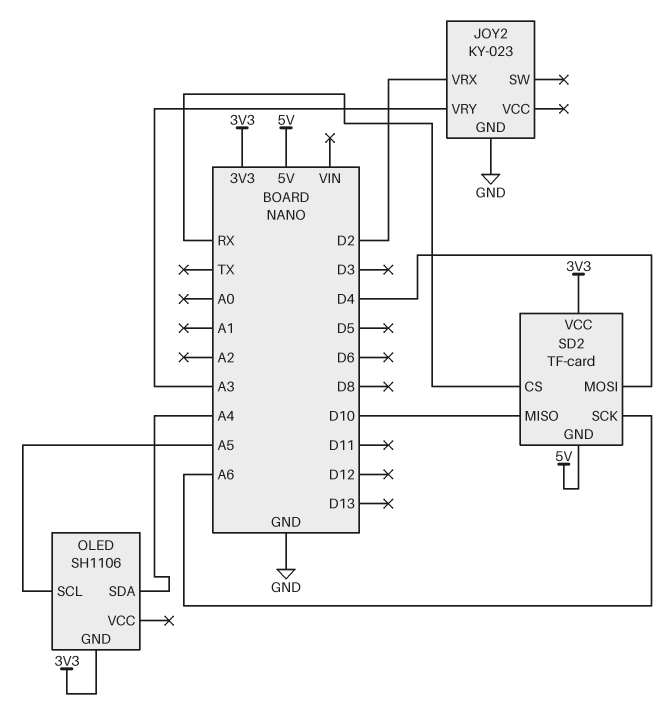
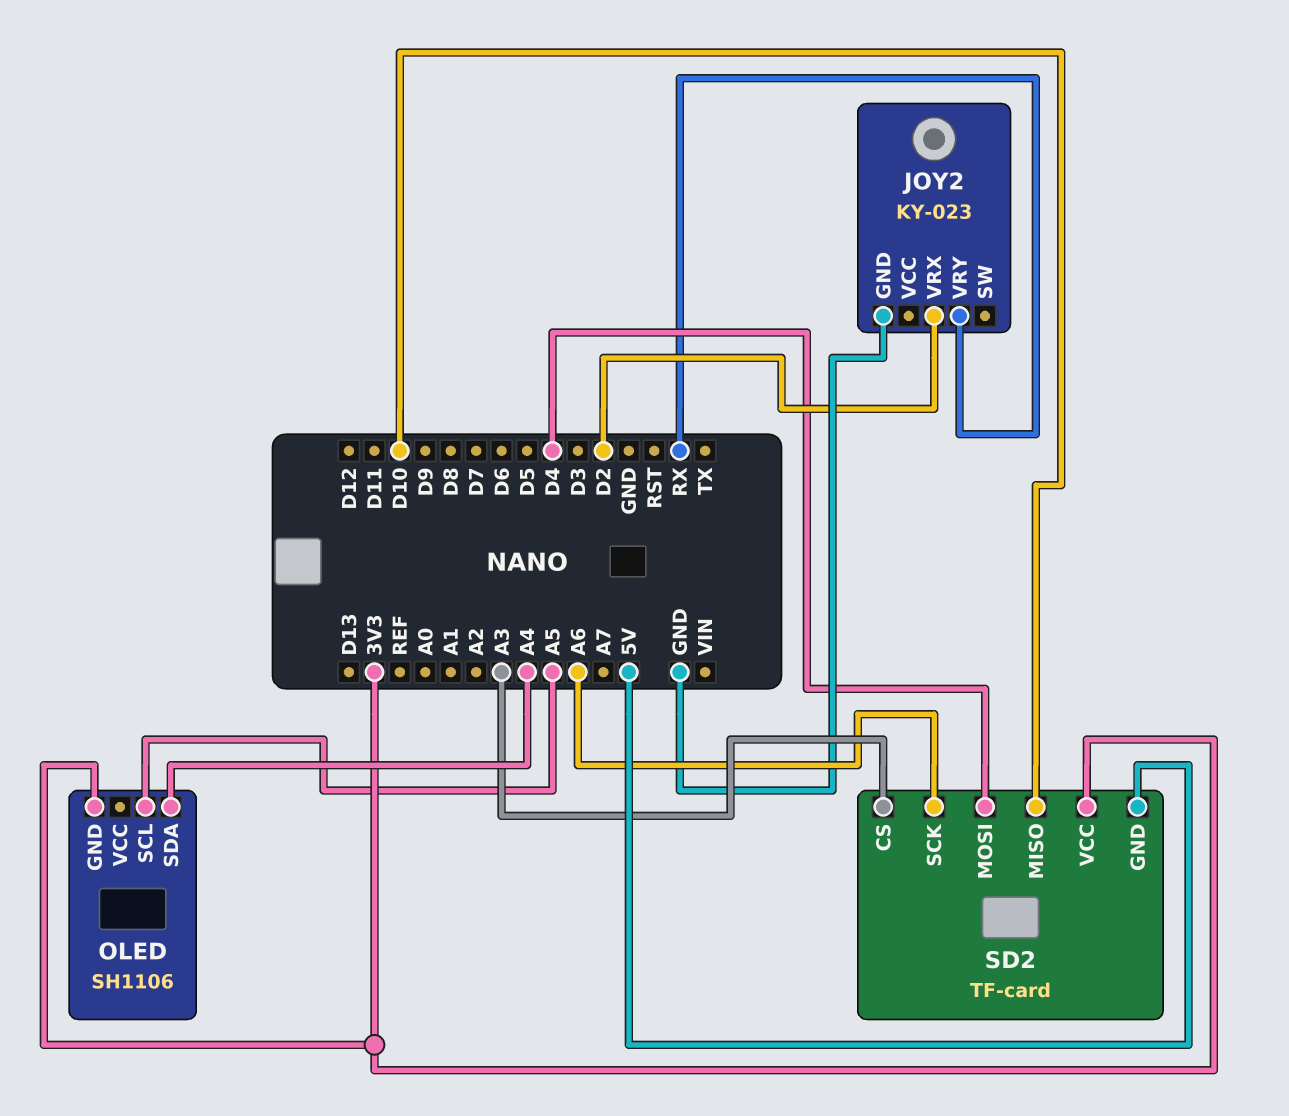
JOY2 pin VRY: A3 -> RX
SD2 pin CS: RX -> A3

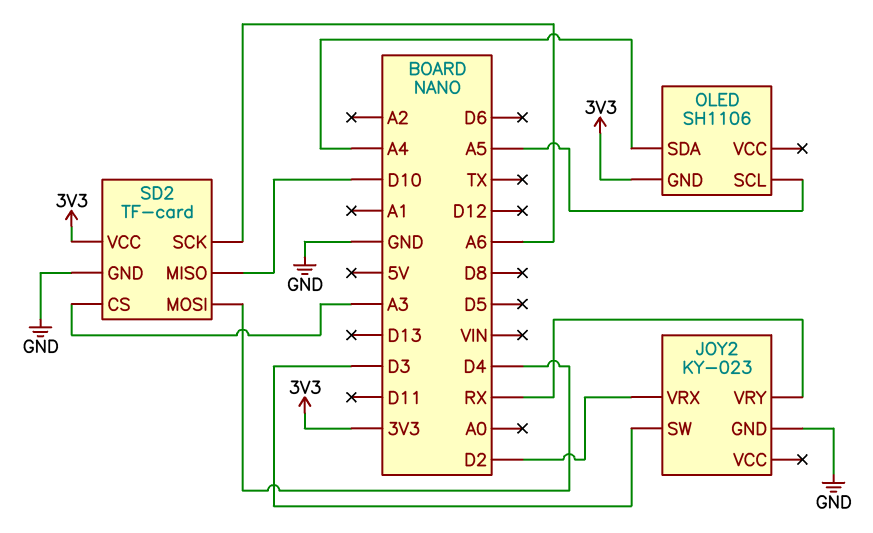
JOY2 pin SW: none -> D3
SD2 pin GND: 5V -> GND

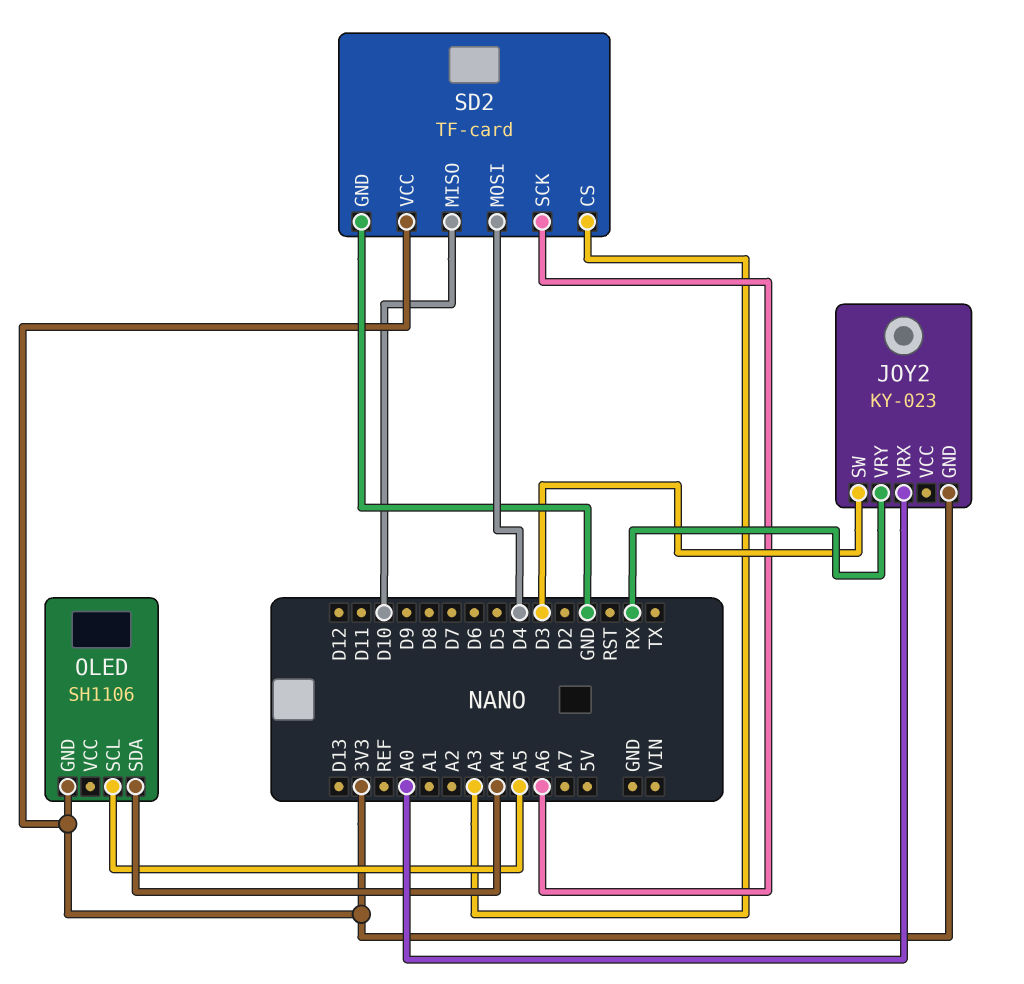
JOY2 pin GND: GND -> 3V3
JOY2 pin VRX: D2 -> A0

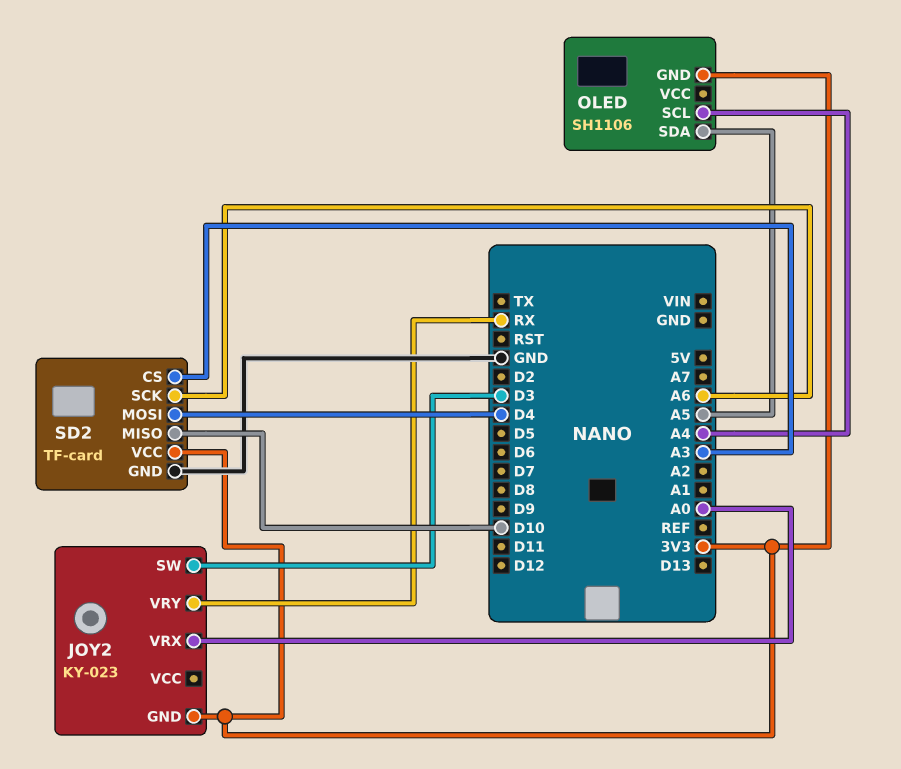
OLED pin SCL: A5 -> A4
OLED pin SDA: A4 -> A5

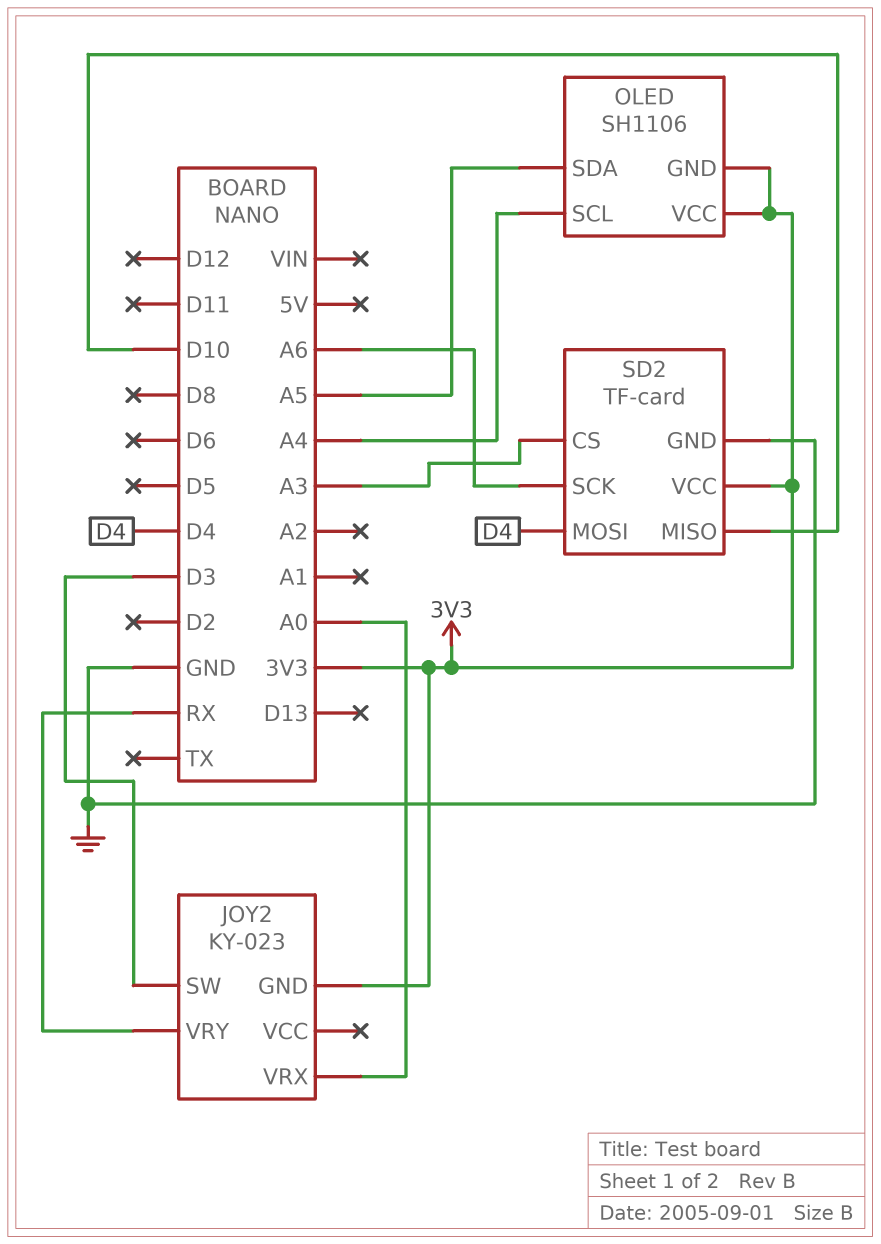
OLED pin VCC: none -> 3V3

